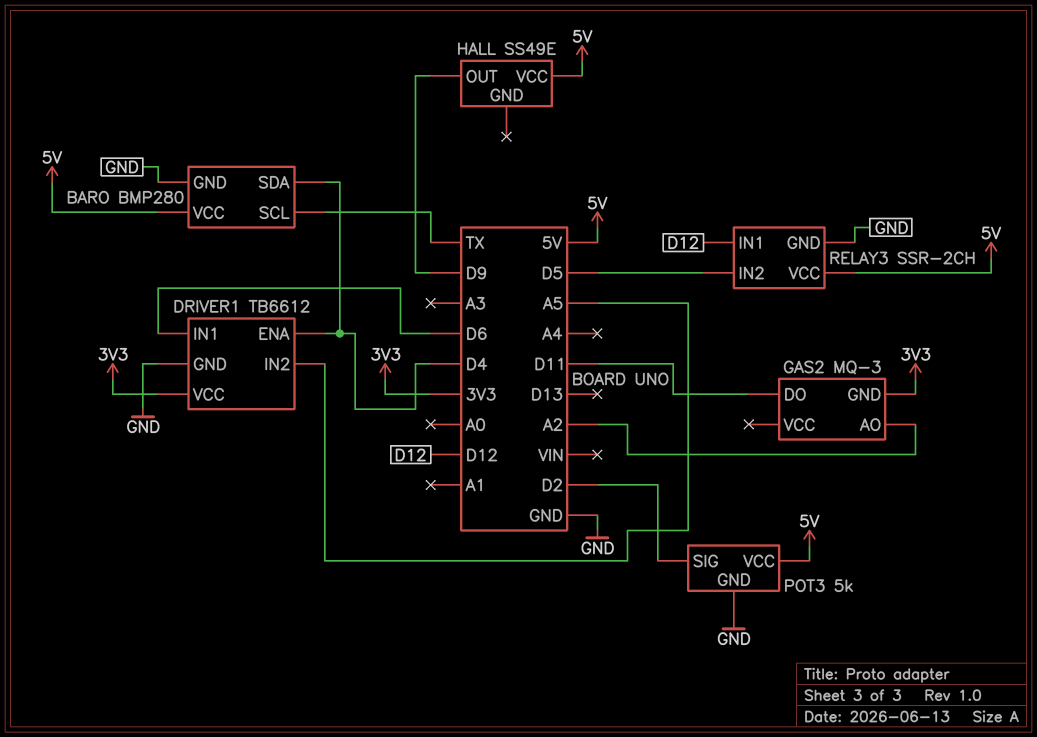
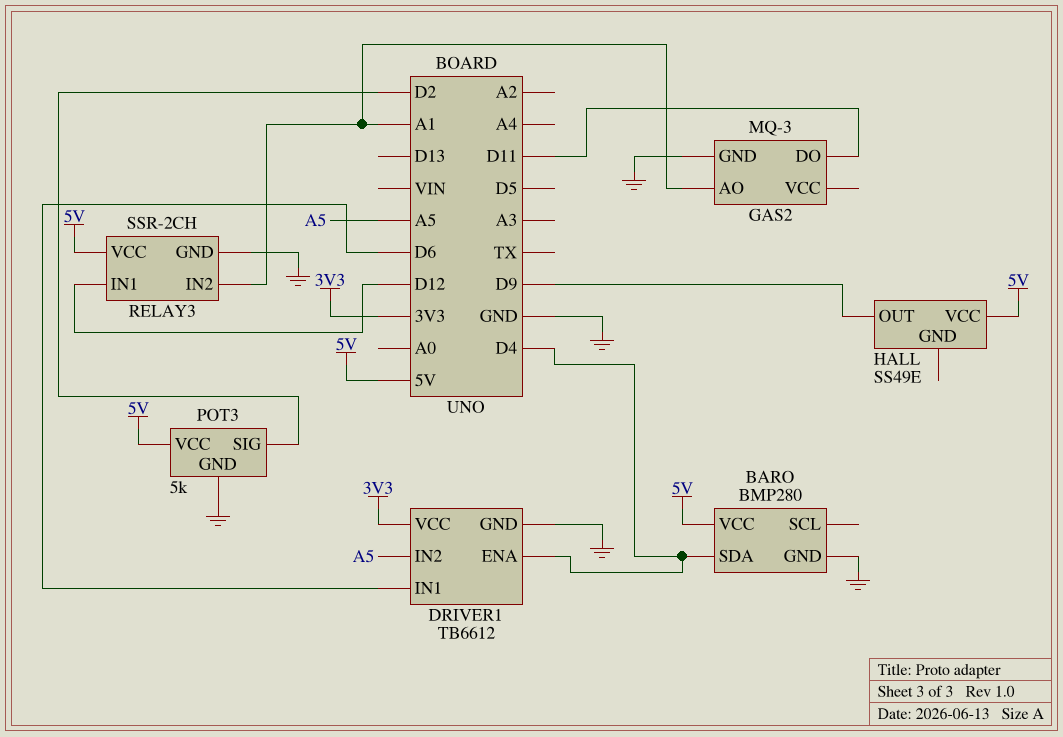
BARO pin SCL: TX -> none
GAS2 pin AO: A2 -> A1
GAS2 pin GND: 3V3 -> GND
RELAY3 pin IN2: D5 -> A1

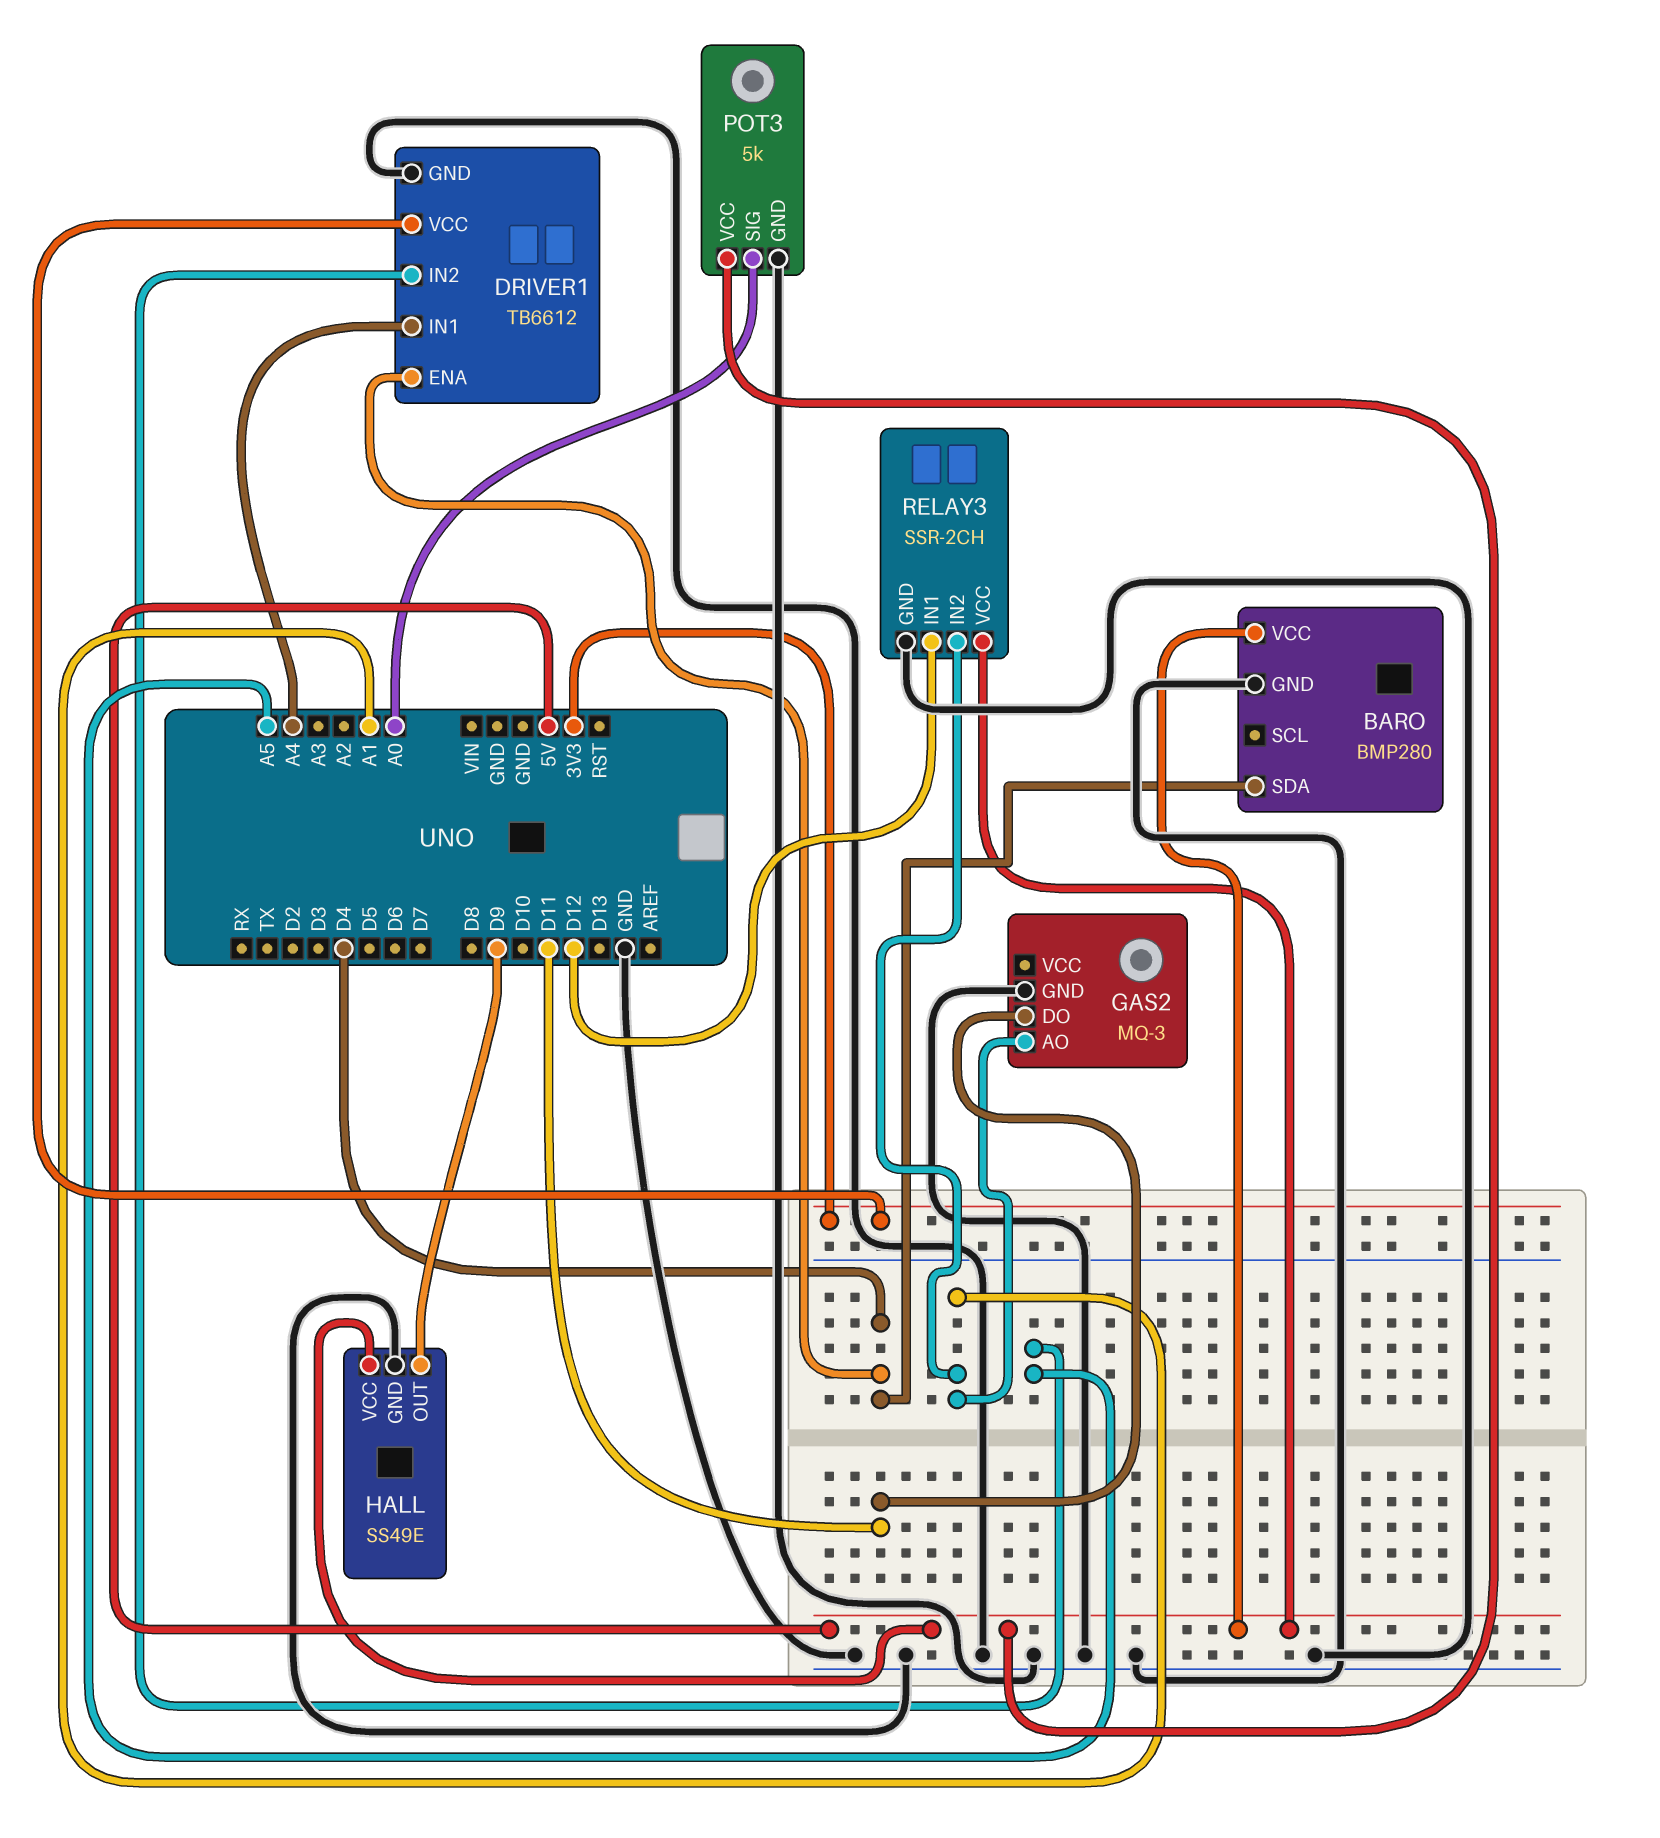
DRIVER1 pin IN1: D6 -> A4
HALL pin GND: none -> GND
POT3 pin SIG: D2 -> A0

